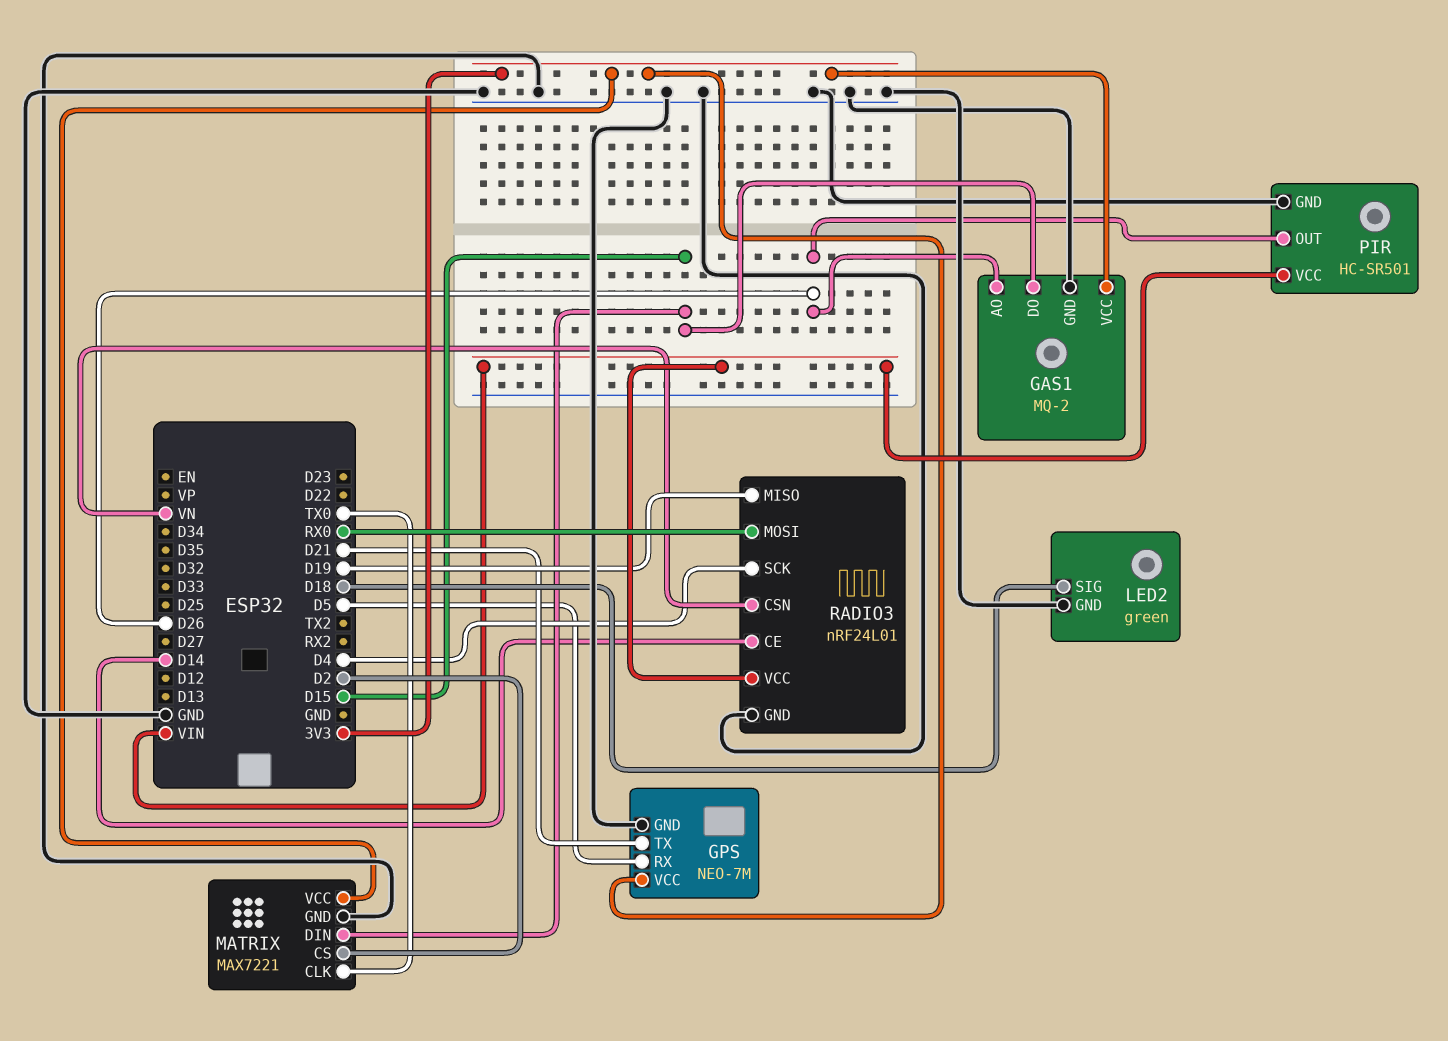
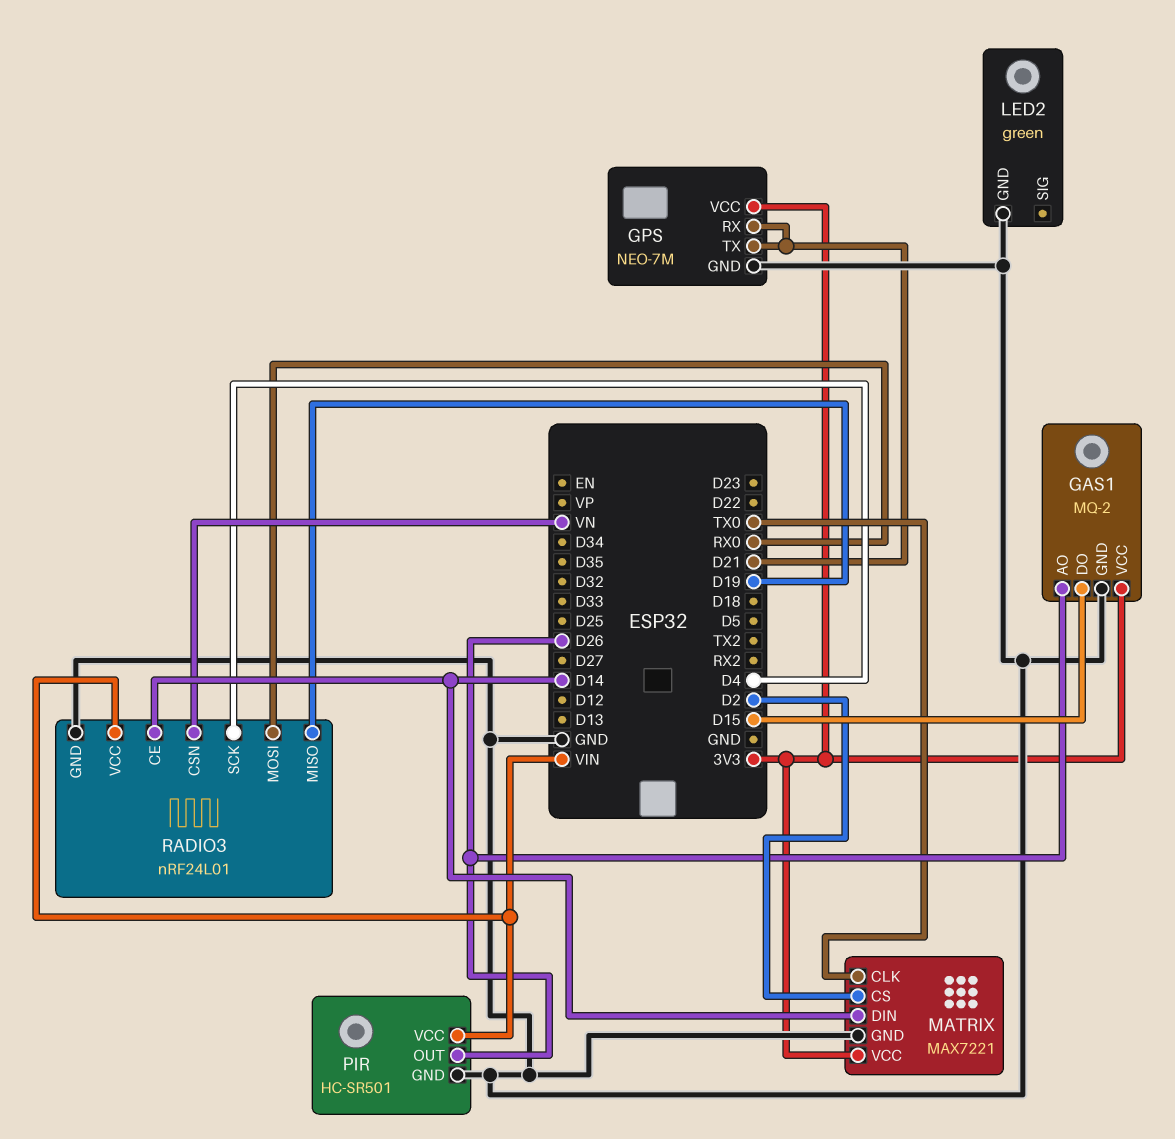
GPS pin RX: D5 -> D21
LED2 pin SIG: D18 -> none
MATRIX pin DIN: D15 -> D14

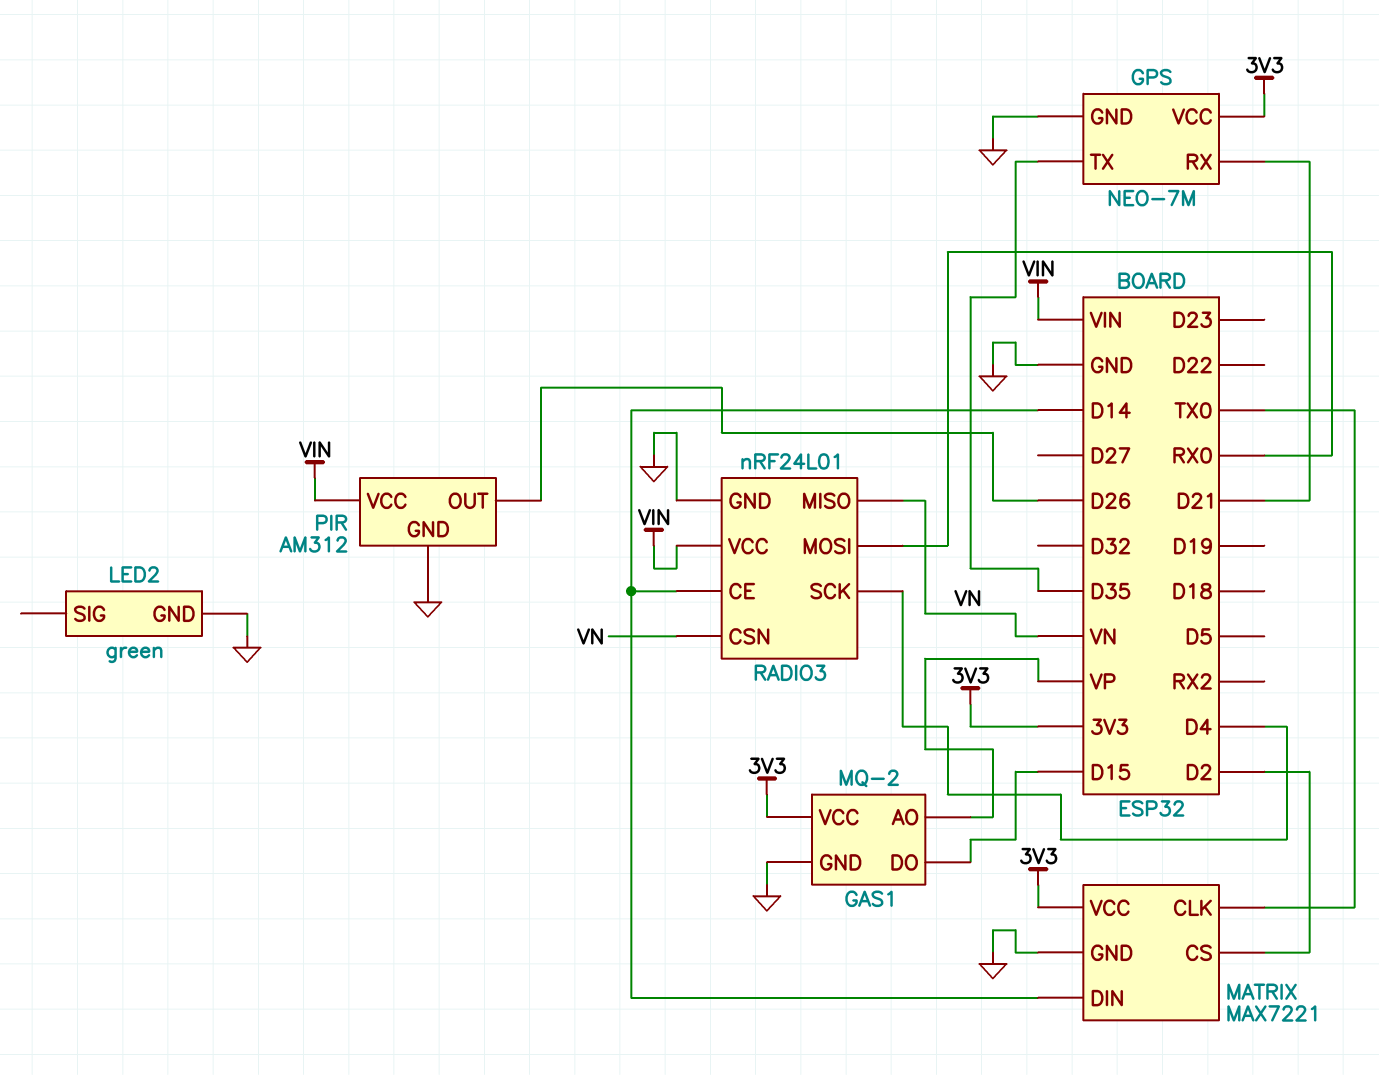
GAS1 pin AO: D26 -> VP
GPS pin TX: D21 -> D35
PIR: HC-SR501 -> AM312
RADIO3 pin MISO: D19 -> VN

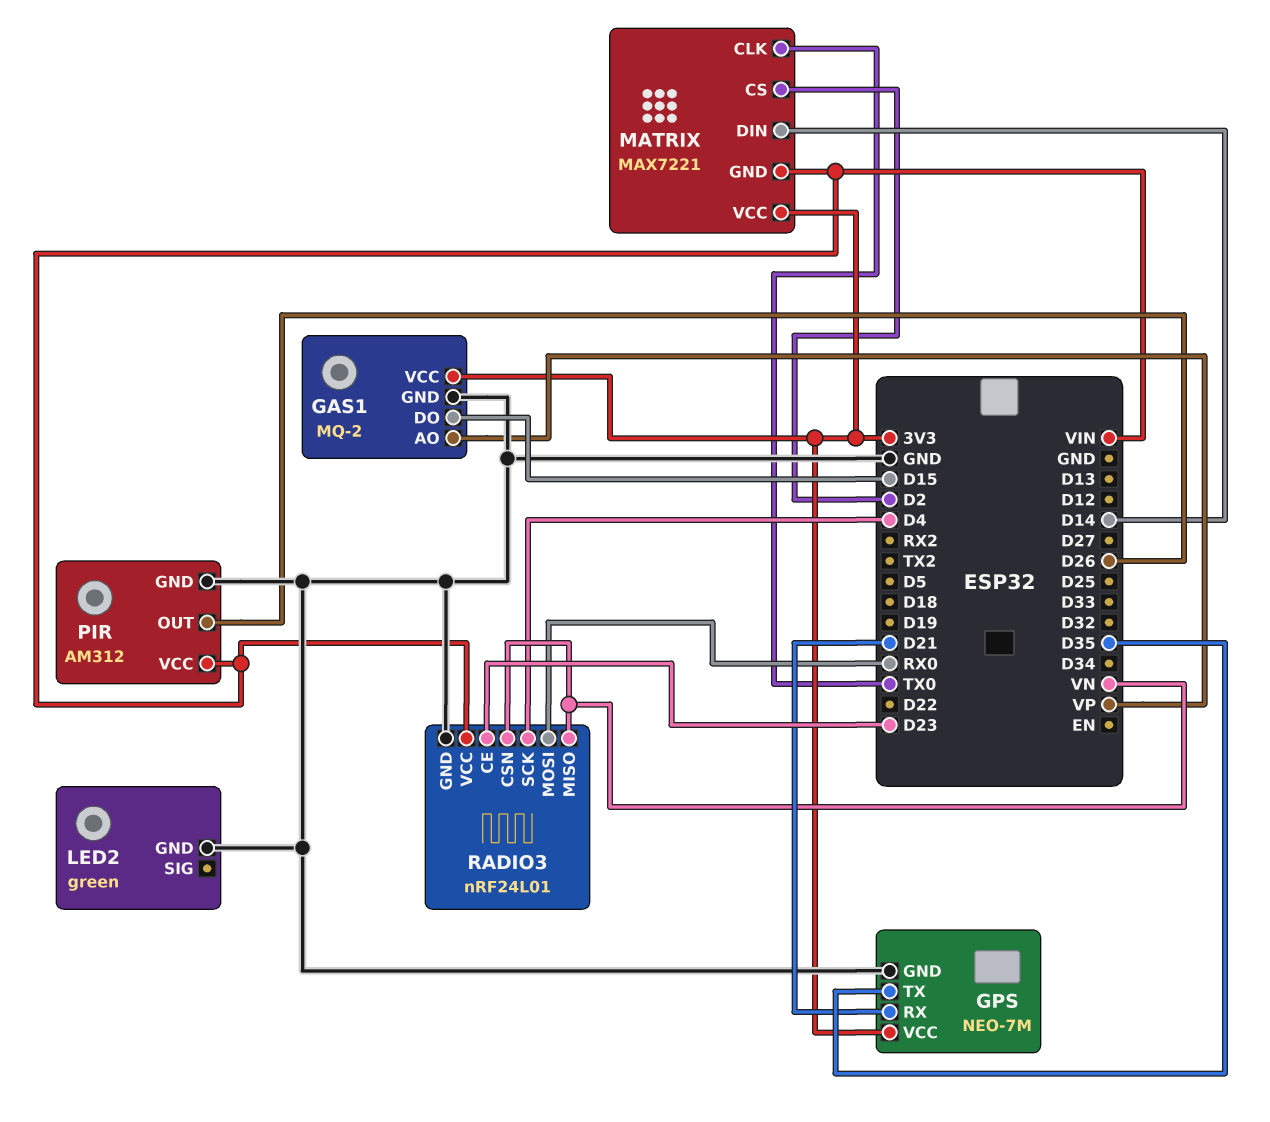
MATRIX pin GND: GND -> VIN
RADIO3 pin CE: D14 -> D23

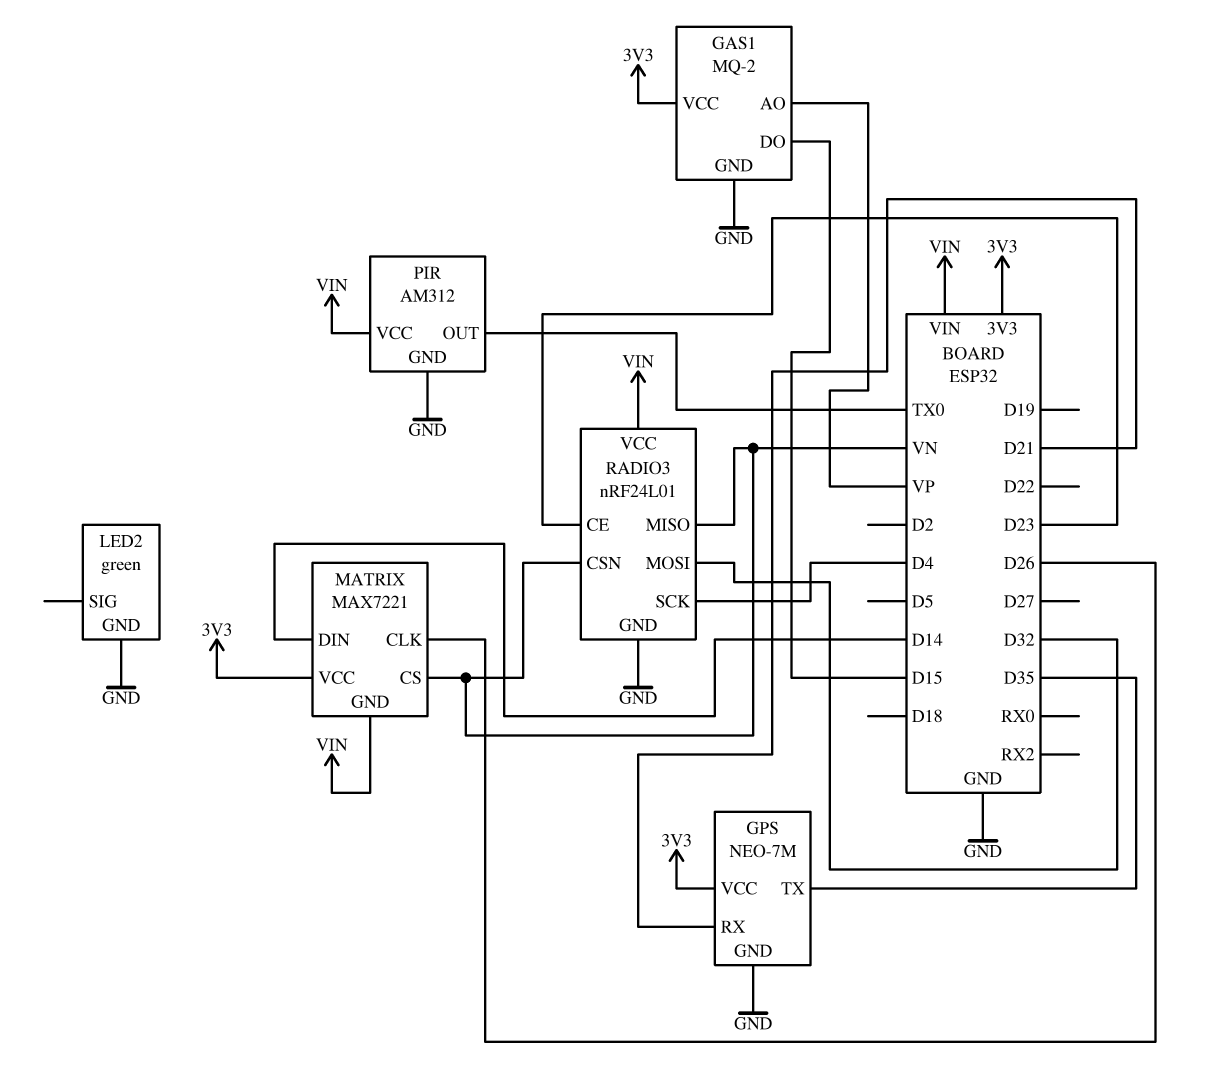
MATRIX pin CLK: TX0 -> D26
MATRIX pin CS: D2 -> VN
PIR pin OUT: D26 -> TX0
RADIO3 pin MOSI: RX0 -> D32

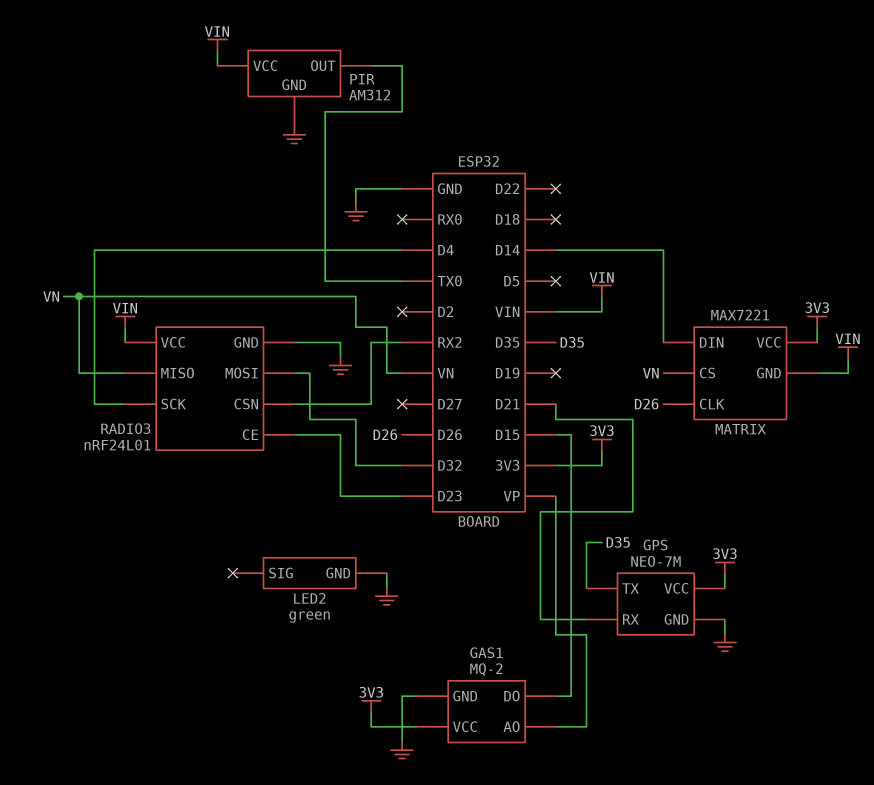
RADIO3 pin CSN: VN -> RX2

